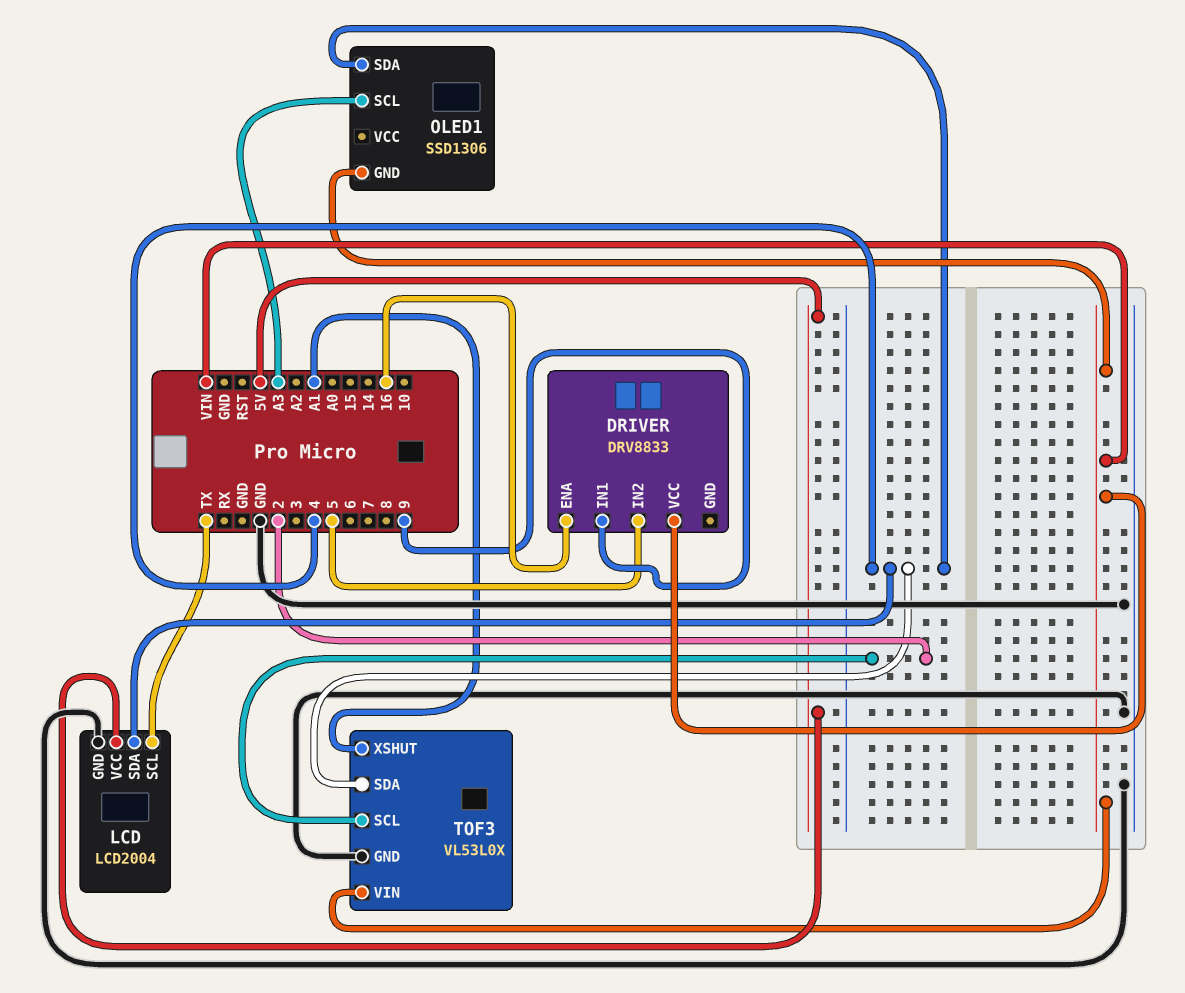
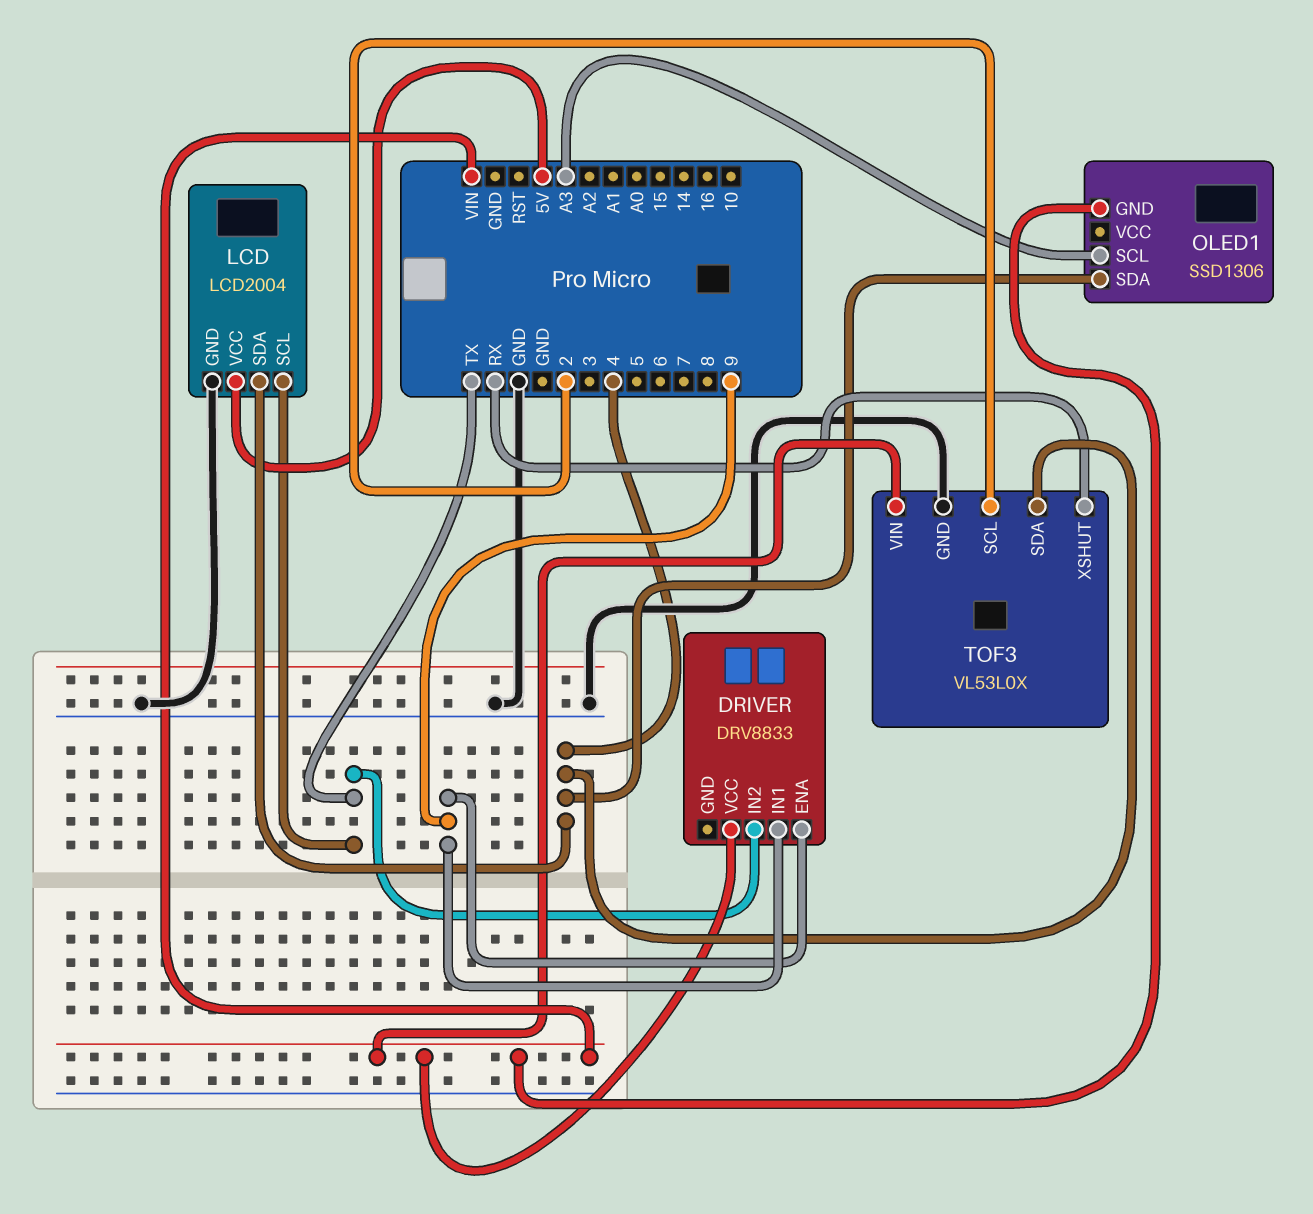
DRIVER pin ENA: 16 -> 9
DRIVER pin IN2: 5 -> TX
TOF3 pin XSHUT: A1 -> RX

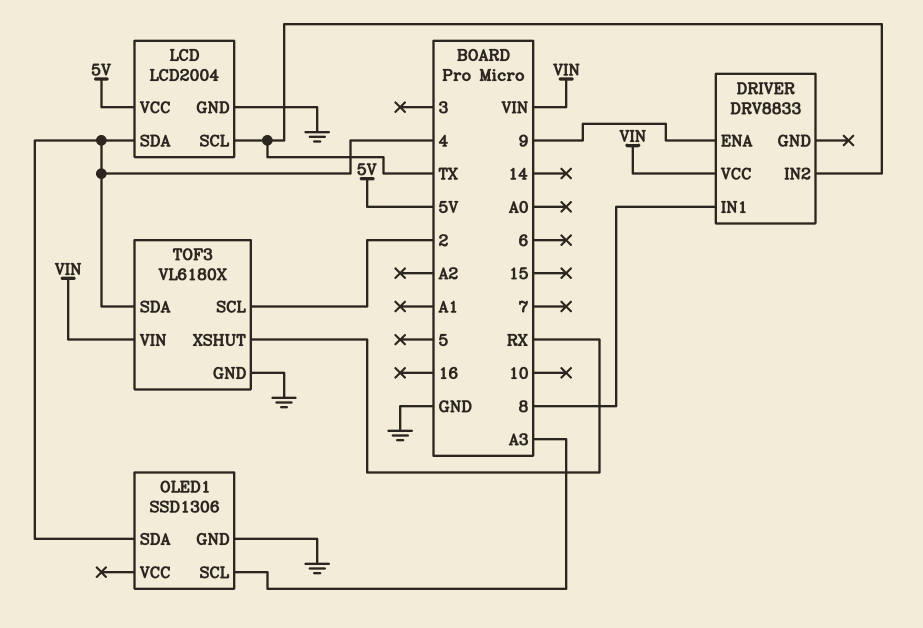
DRIVER pin IN1: 9 -> 8
OLED1 pin GND: VIN -> GND
TOF3: VL53L0X -> VL6180X

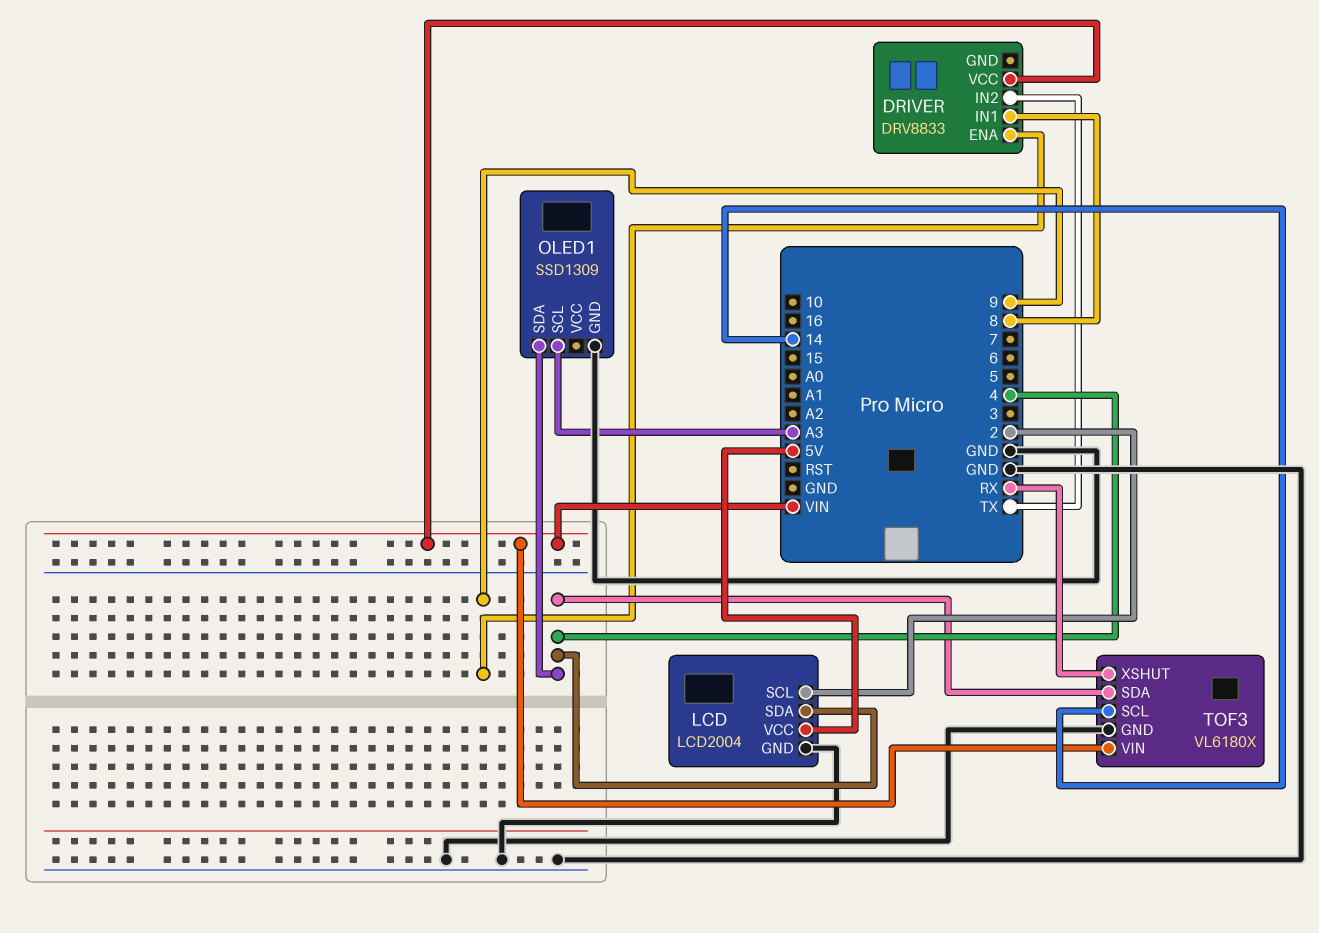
LCD pin SCL: TX -> 2
OLED1: SSD1306 -> SSD1309
TOF3 pin SCL: 2 -> 14

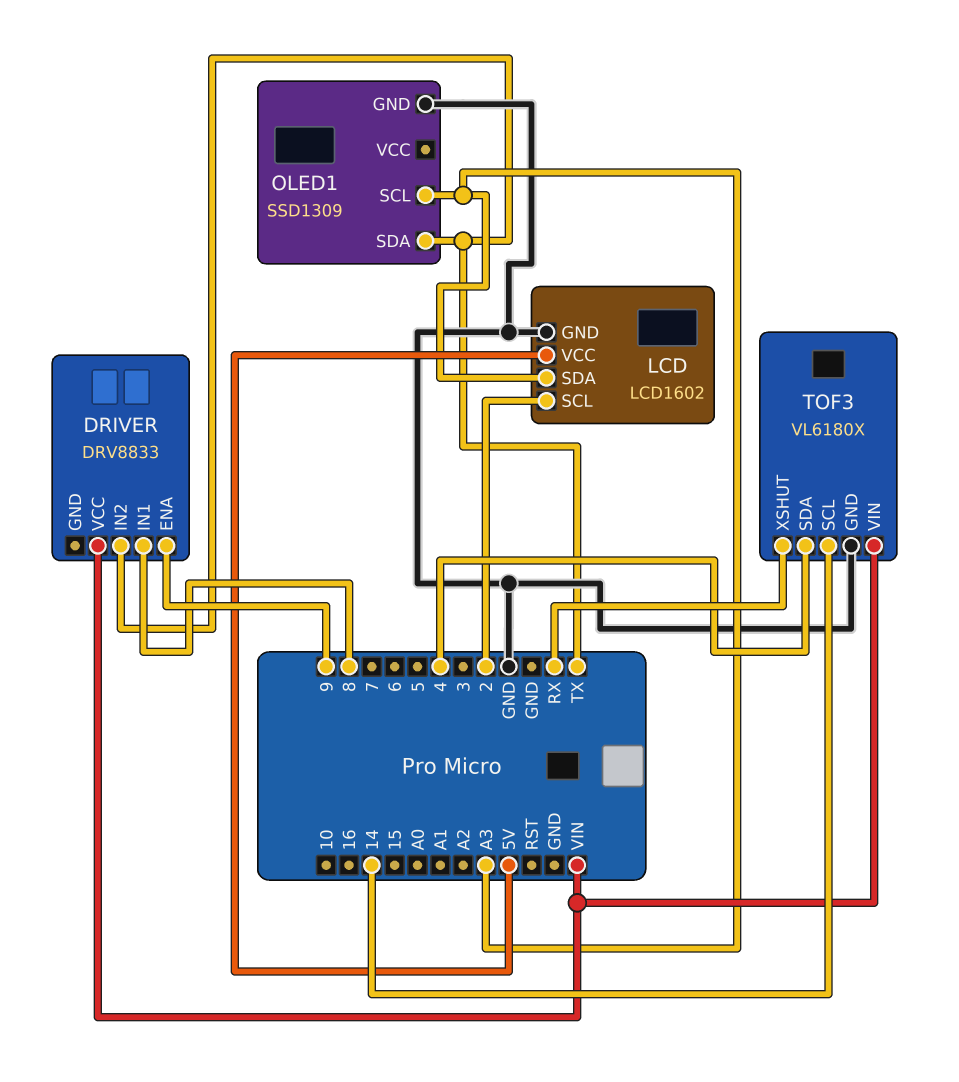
LCD: LCD2004 -> LCD1602
LCD pin SDA: 4 -> A3
OLED1 pin SDA: 4 -> TX

